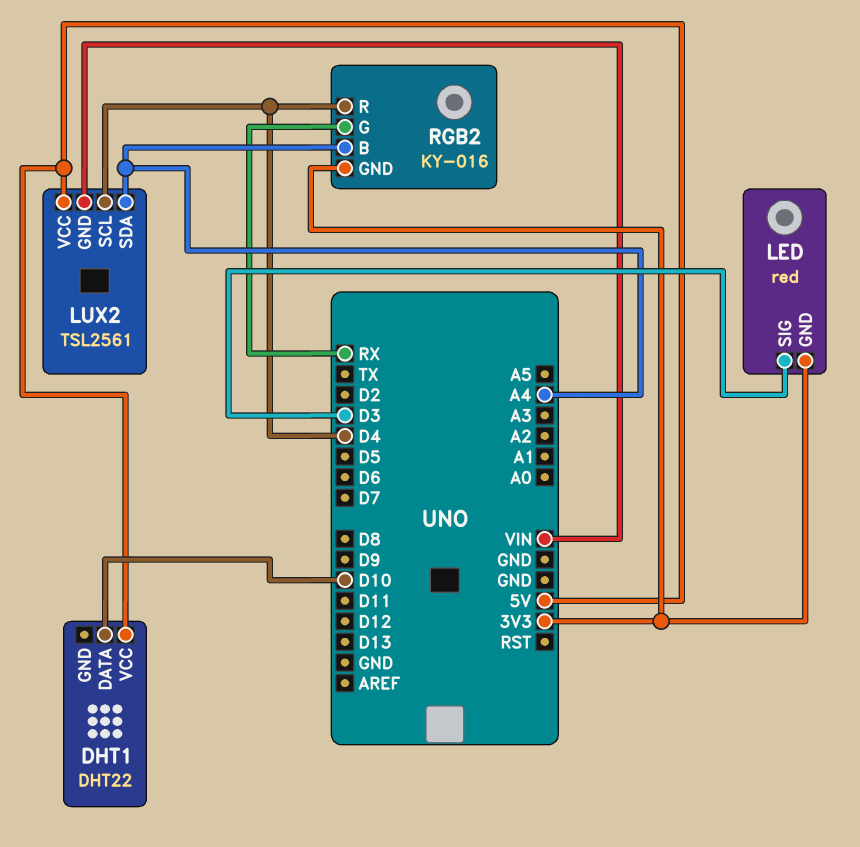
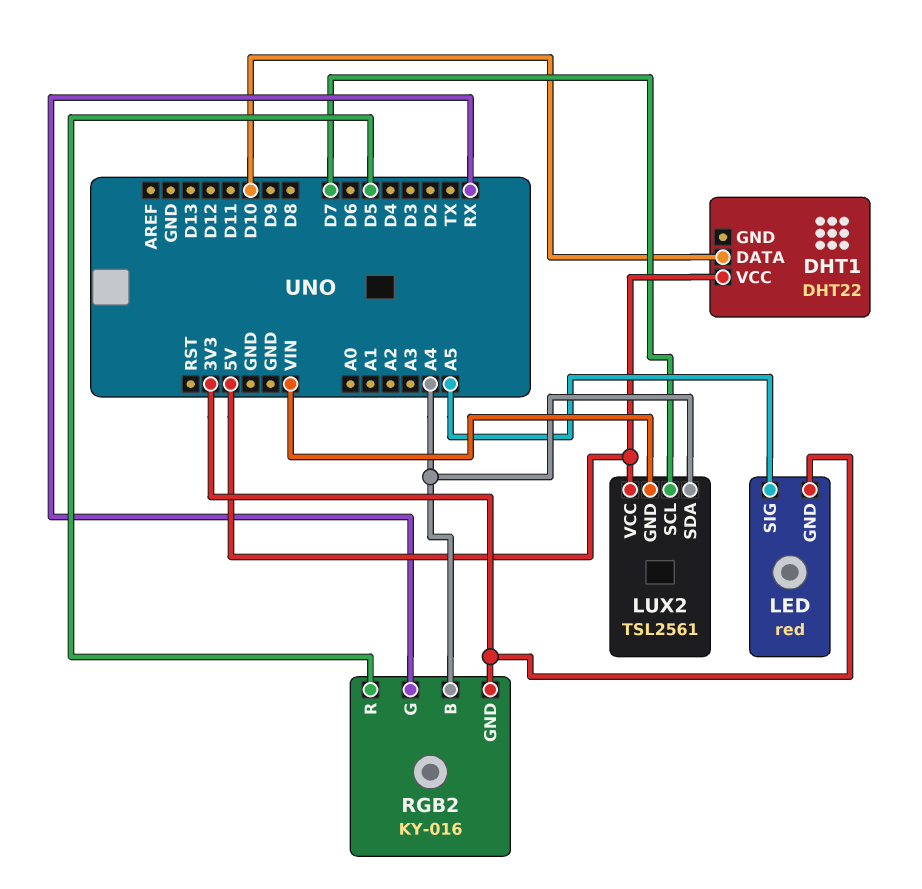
LED pin SIG: D3 -> A5
LUX2 pin SCL: D4 -> D7
RGB2 pin R: D4 -> D5

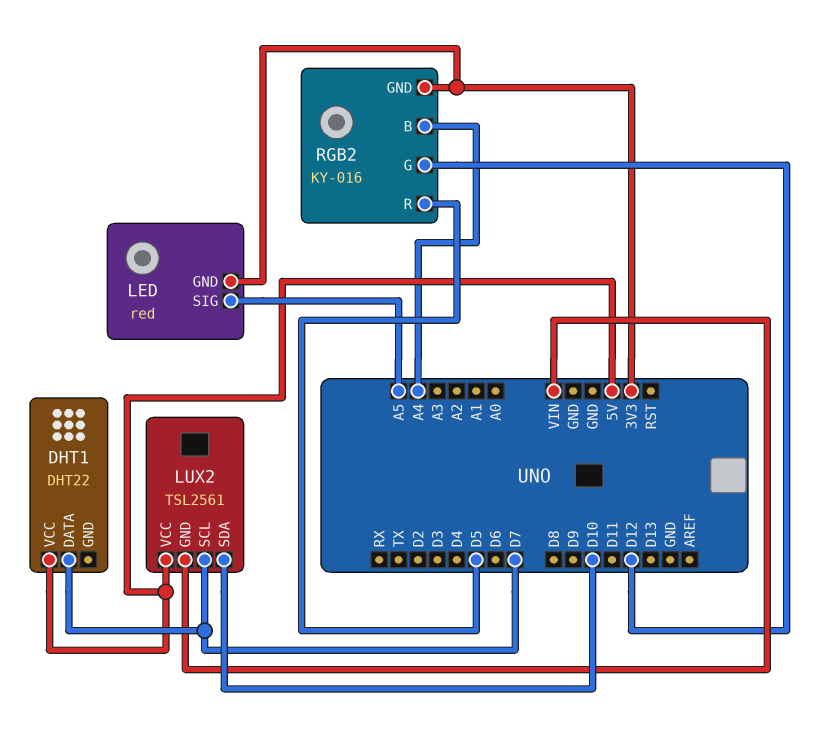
DHT1 pin DATA: D10 -> D7
LUX2 pin SDA: A4 -> D10
RGB2 pin G: RX -> D12

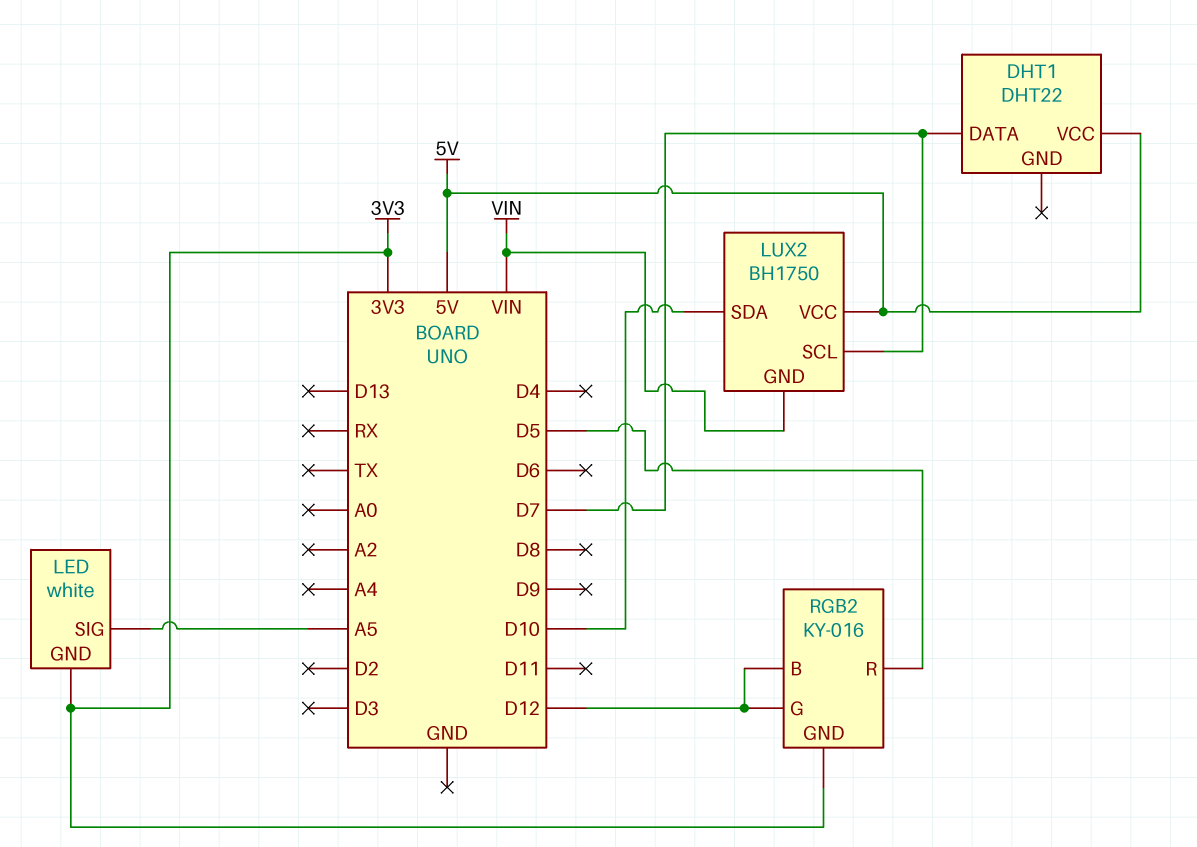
LED: red -> white
LUX2: TSL2561 -> BH1750
RGB2 pin B: A4 -> D12

